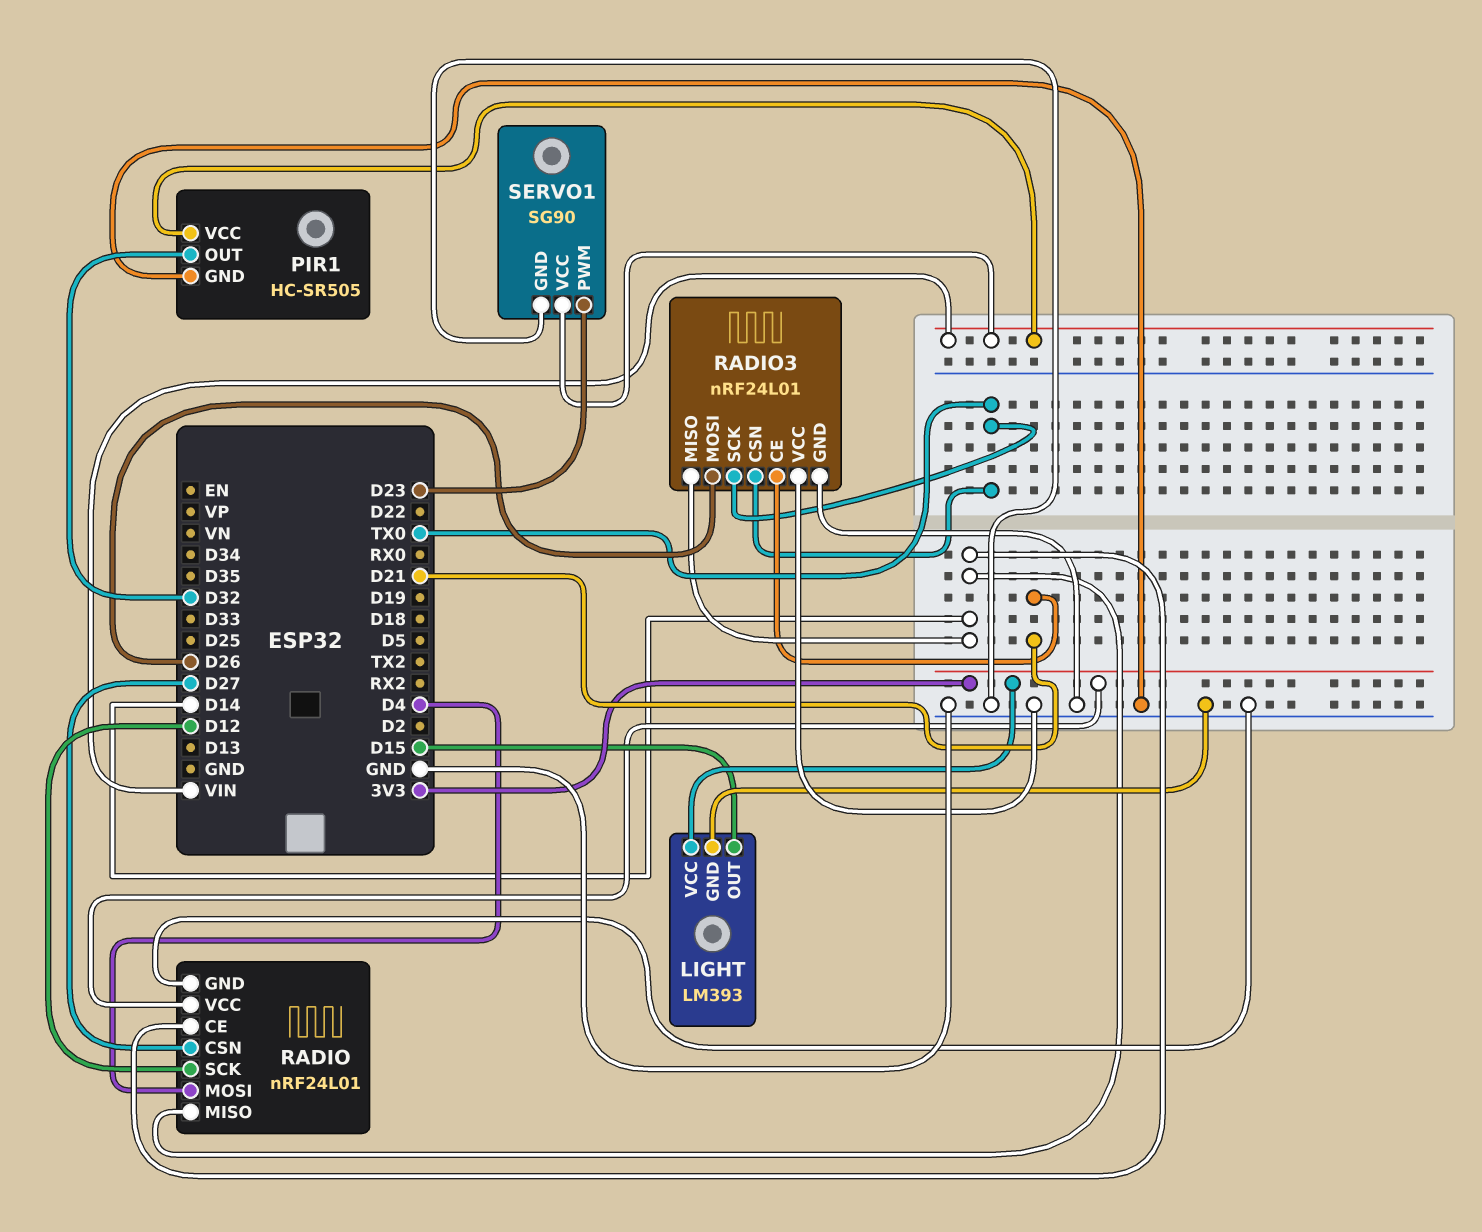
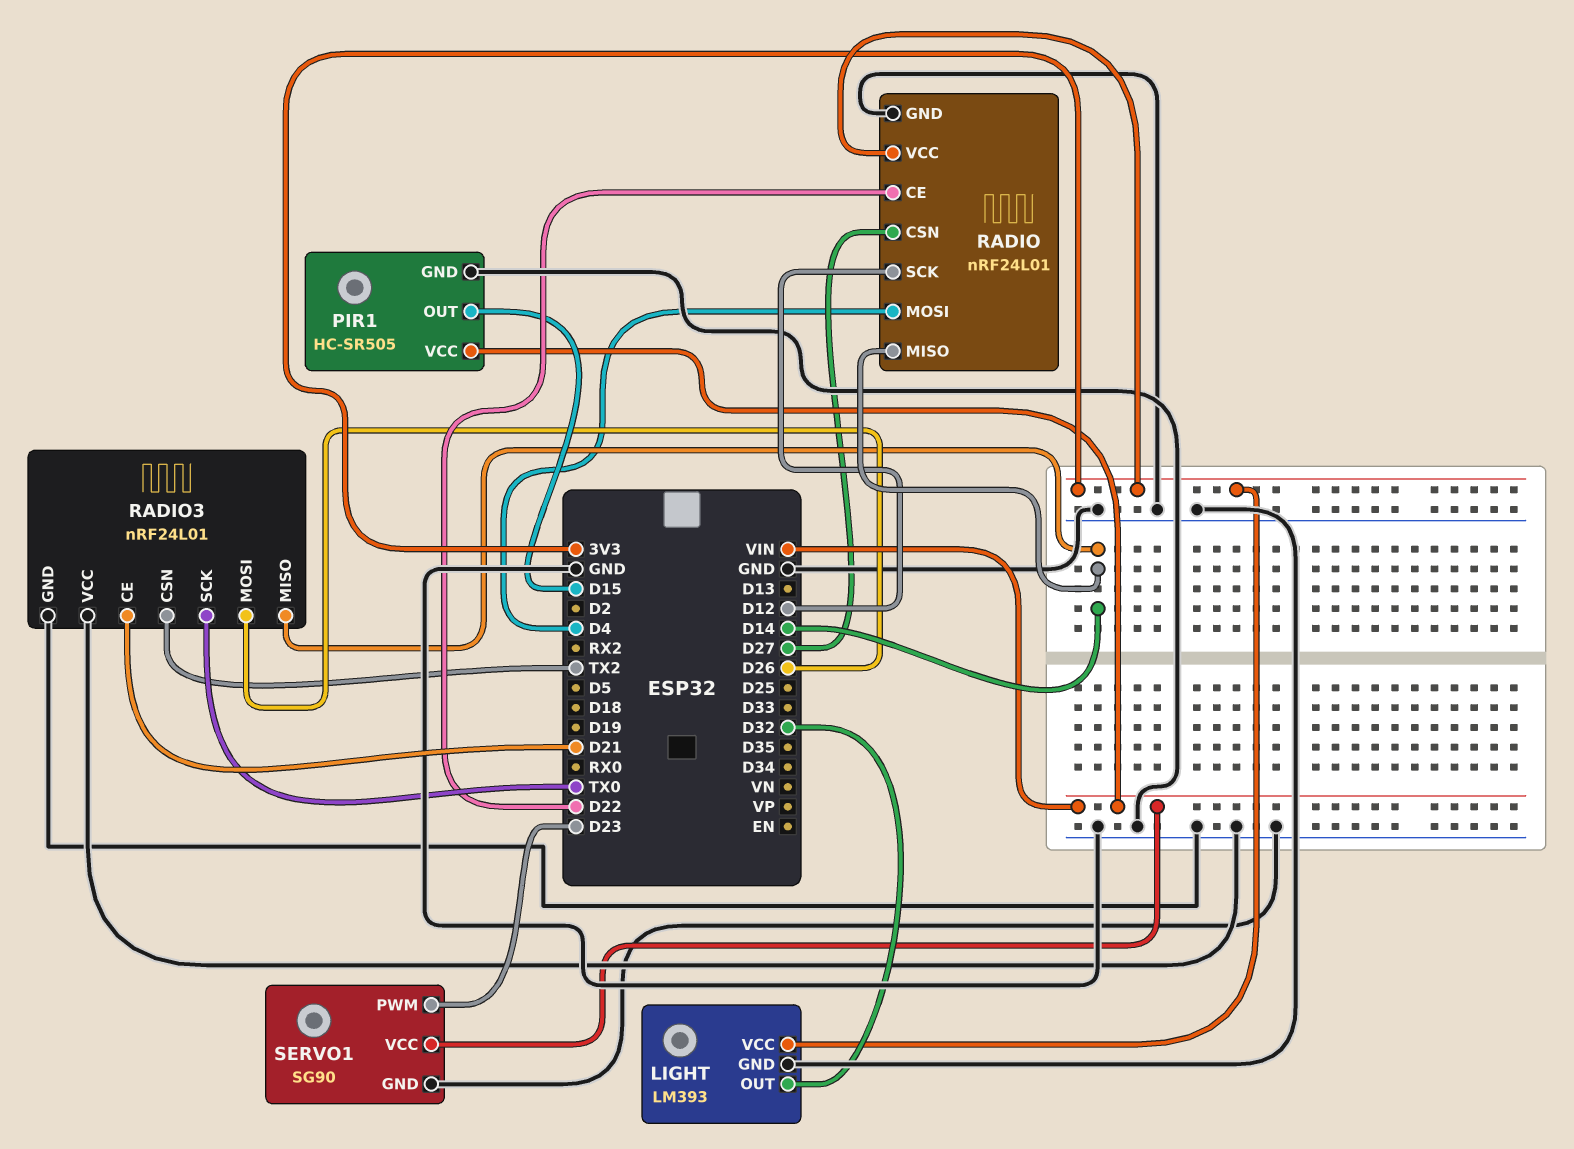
LIGHT pin OUT: D15 -> D32
PIR1 pin OUT: D32 -> D15
RADIO pin CE: D14 -> D22
RADIO3 pin CSN: TX0 -> TX2

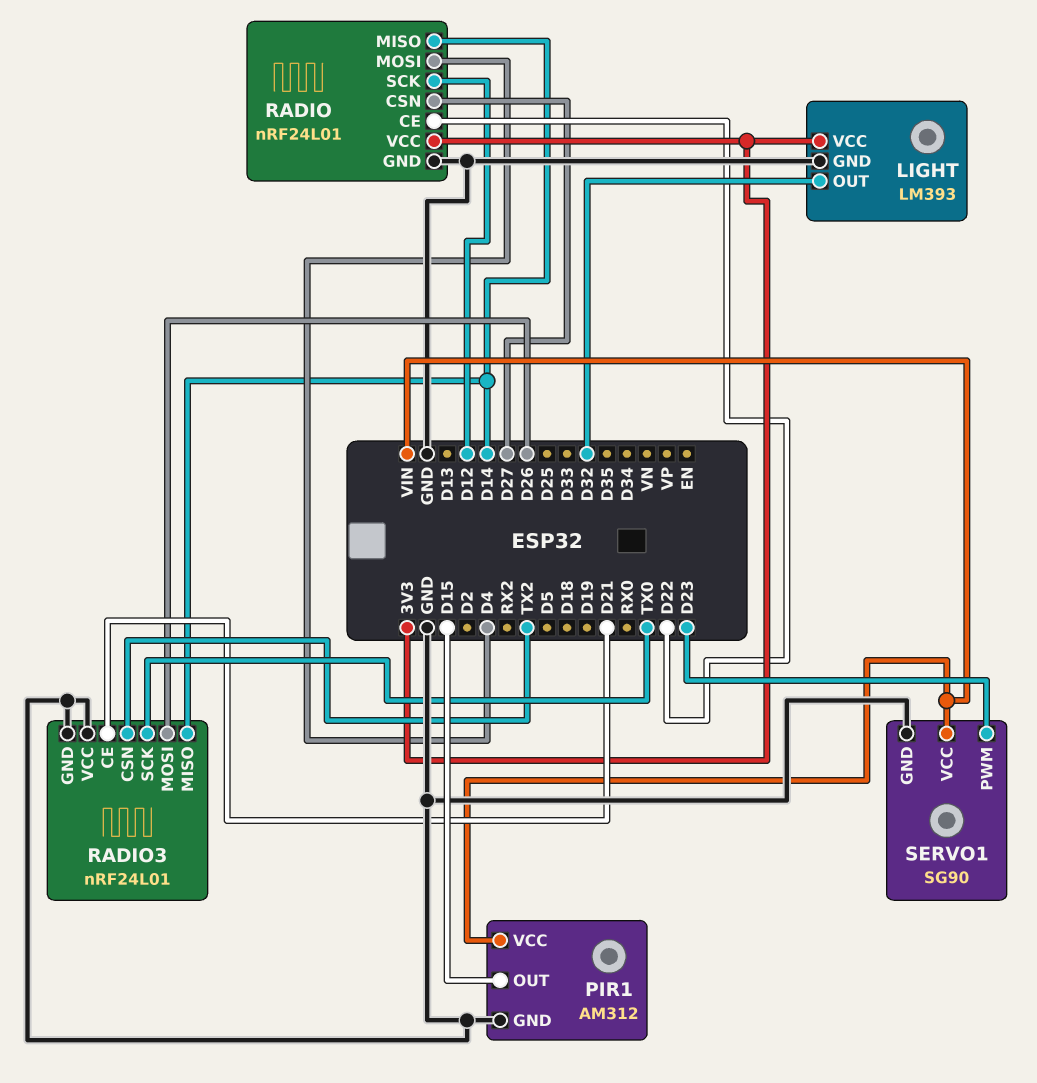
PIR1: HC-SR505 -> AM312

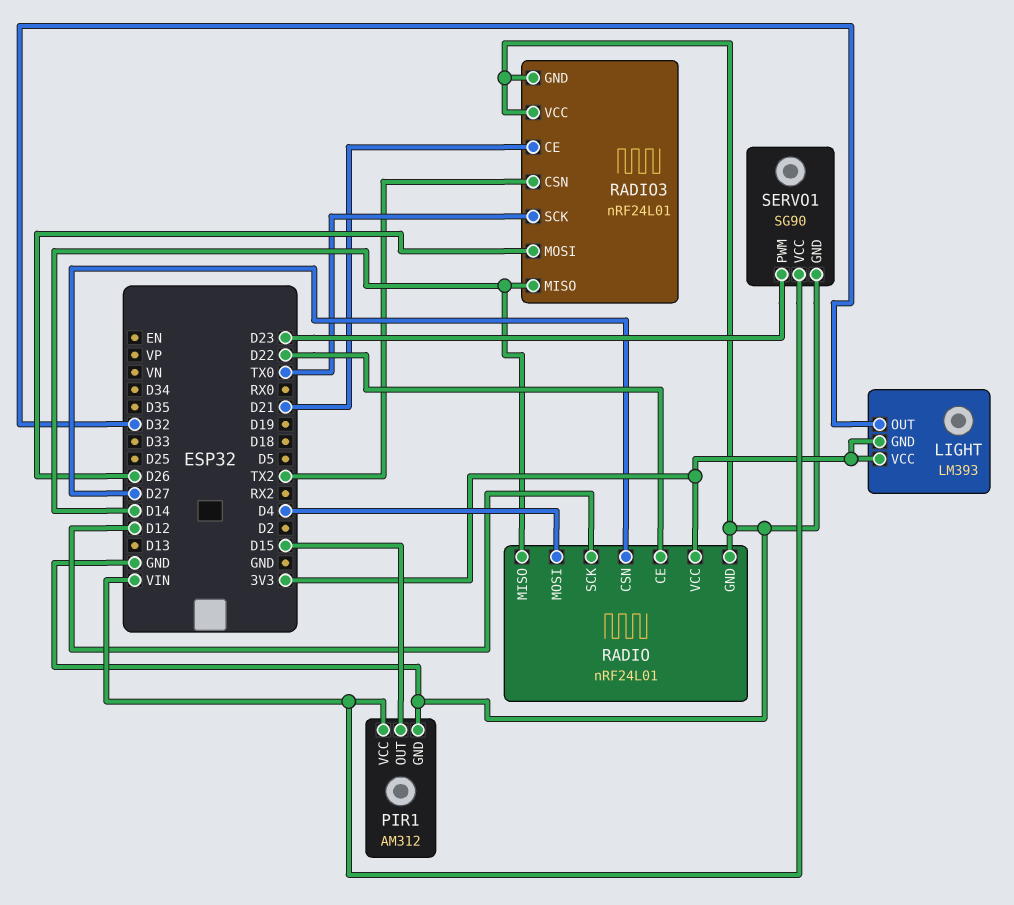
LIGHT pin GND: GND -> 3V3

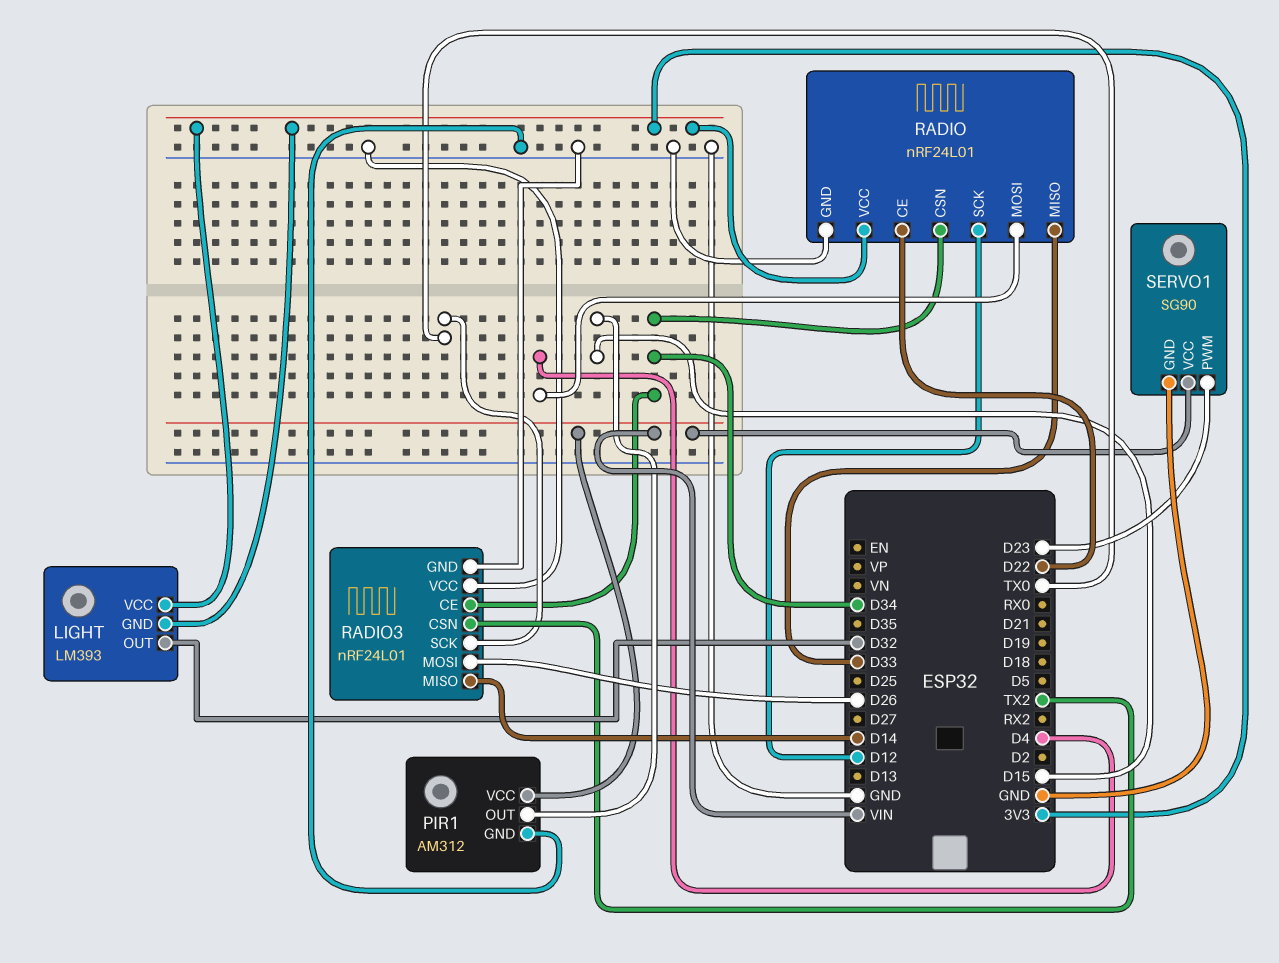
RADIO pin CSN: D27 -> D34
RADIO pin MISO: D14 -> D33
RADIO3 pin CE: D21 -> D34

